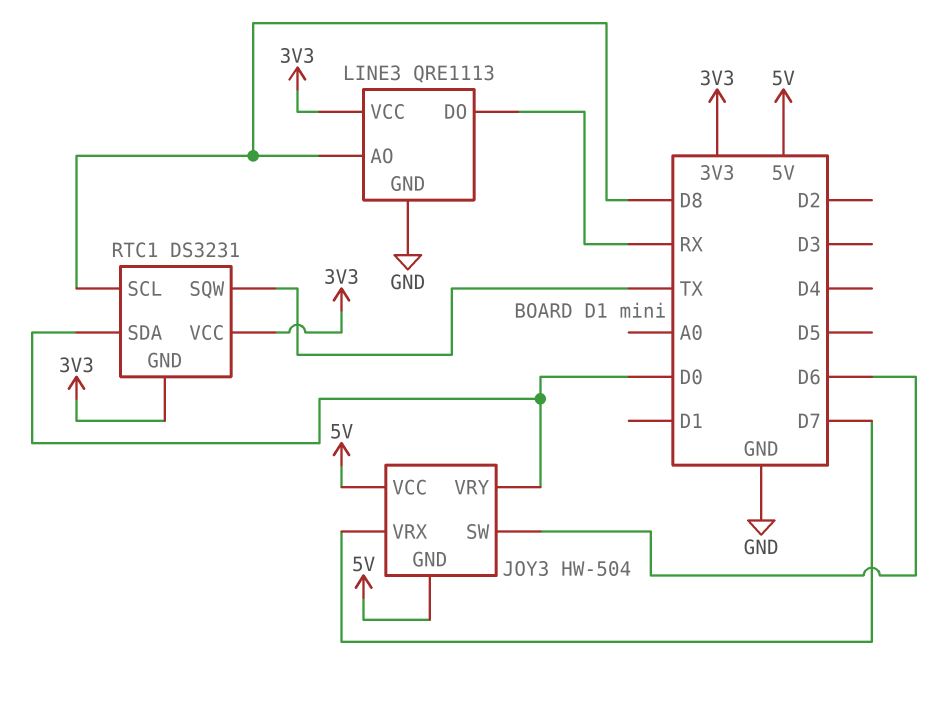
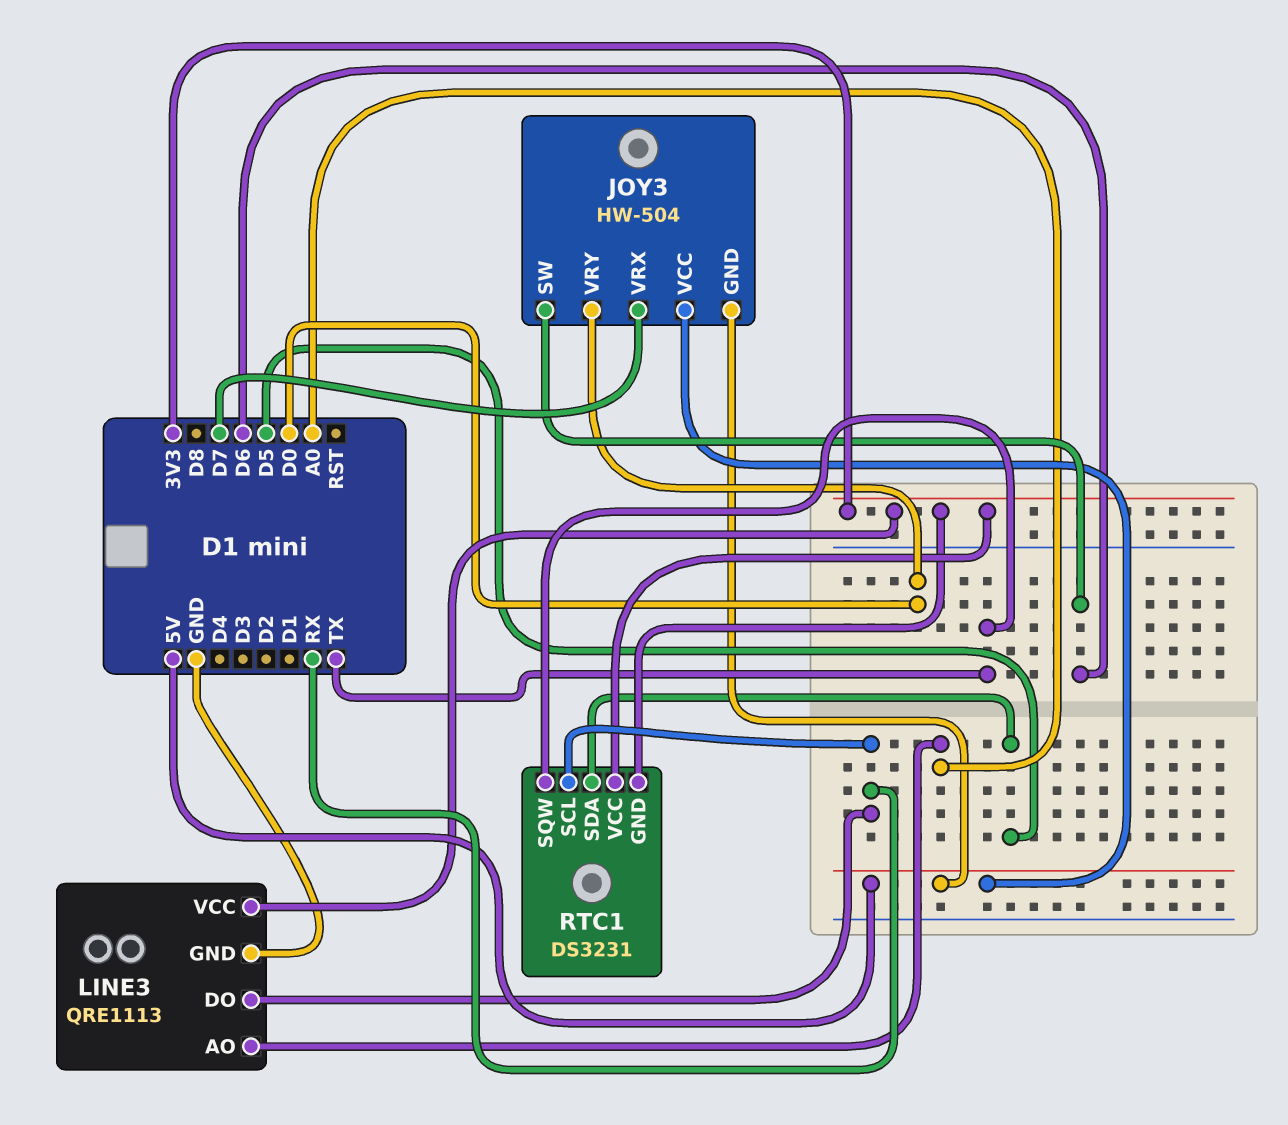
LINE3 pin AO: D8 -> A0
RTC1 pin SCL: D8 -> RX
RTC1 pin SDA: D0 -> D5

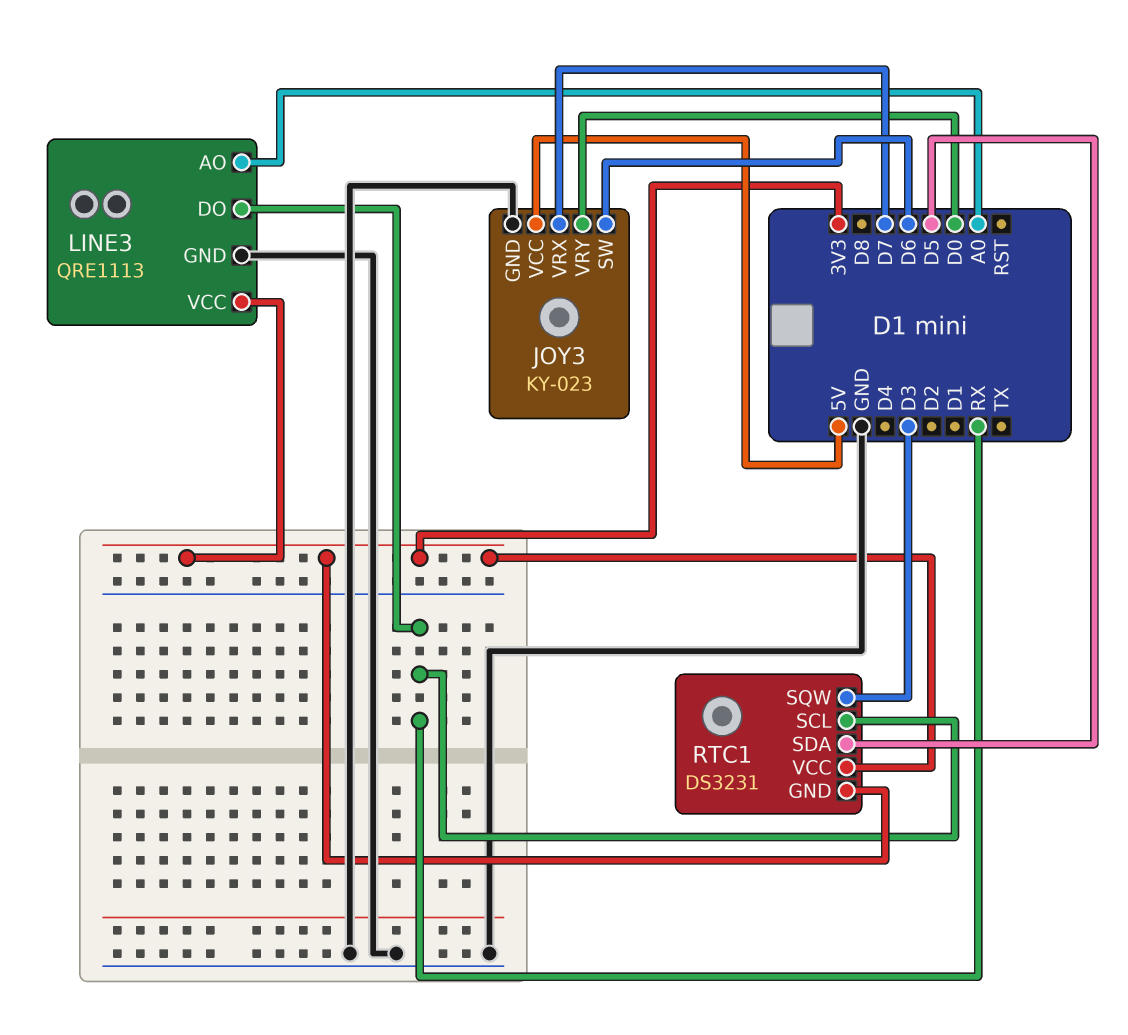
JOY3: HW-504 -> KY-023
JOY3 pin GND: 5V -> GND
RTC1 pin SQW: TX -> D3

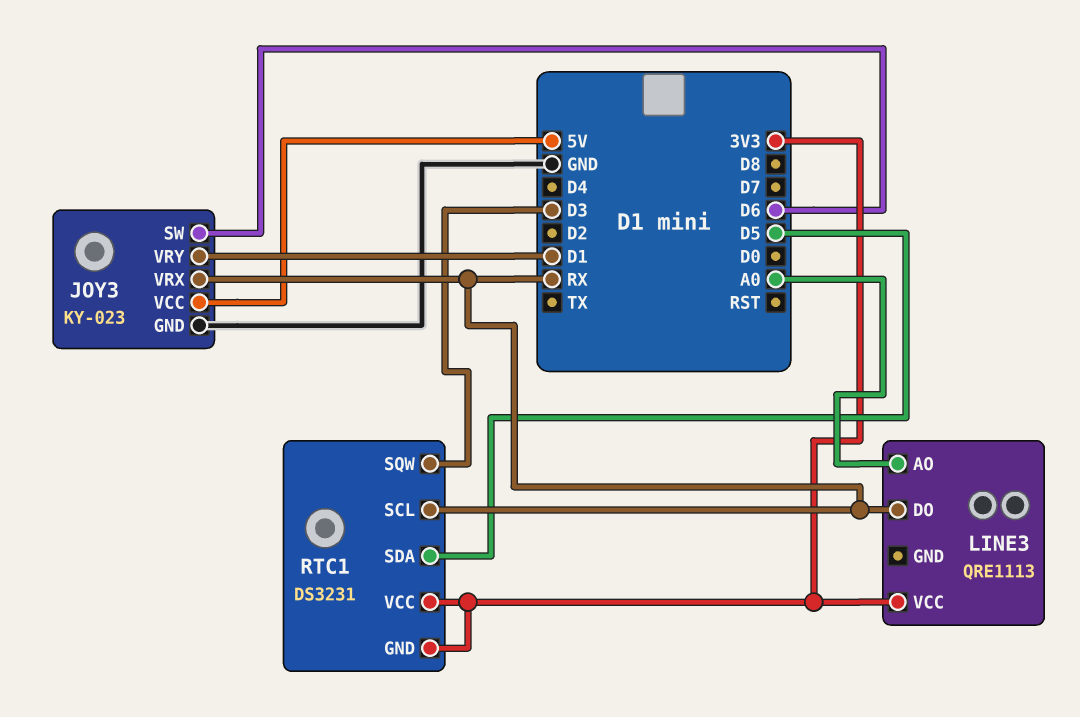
JOY3 pin VRX: D7 -> RX
JOY3 pin VRY: D0 -> D1
LINE3 pin GND: GND -> none

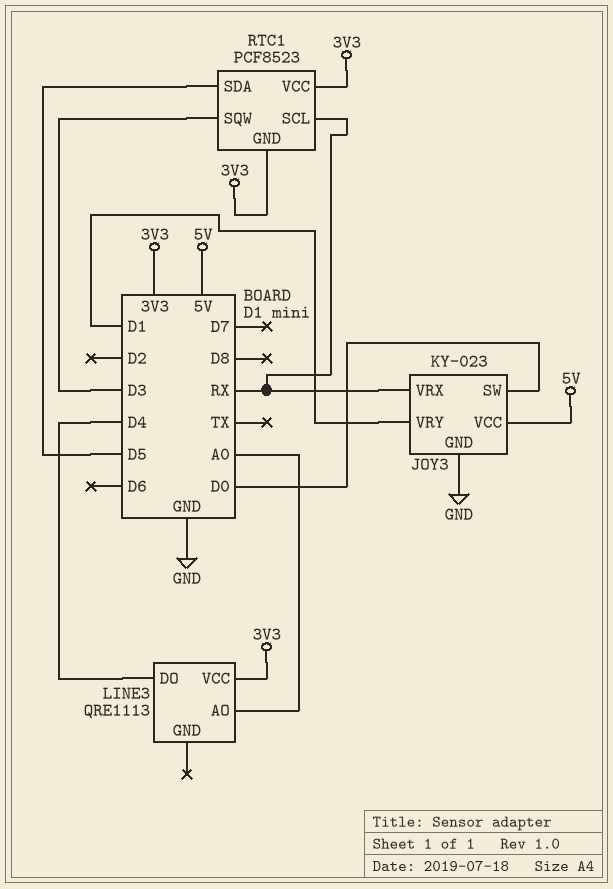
JOY3 pin SW: D6 -> D0
LINE3 pin DO: RX -> D4
RTC1: DS3231 -> PCF8523

